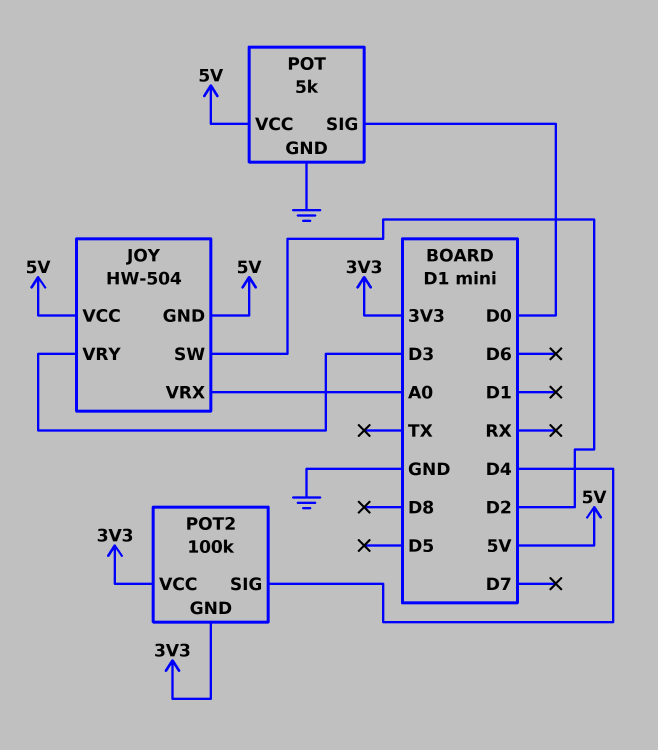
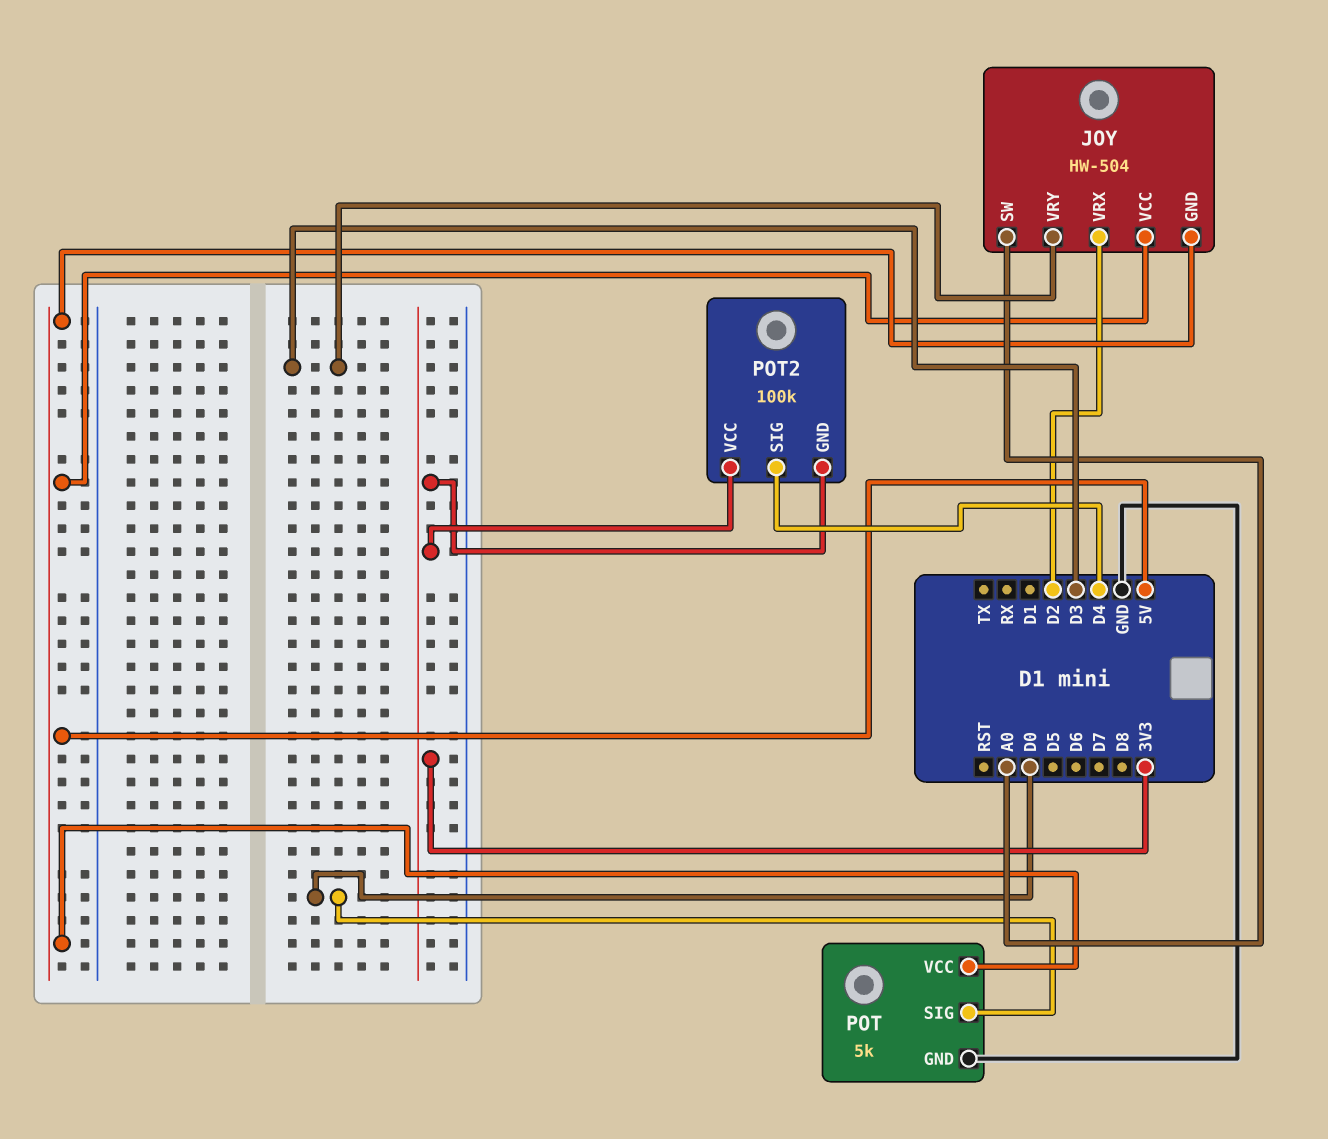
JOY pin SW: D2 -> A0
JOY pin VRX: A0 -> D2

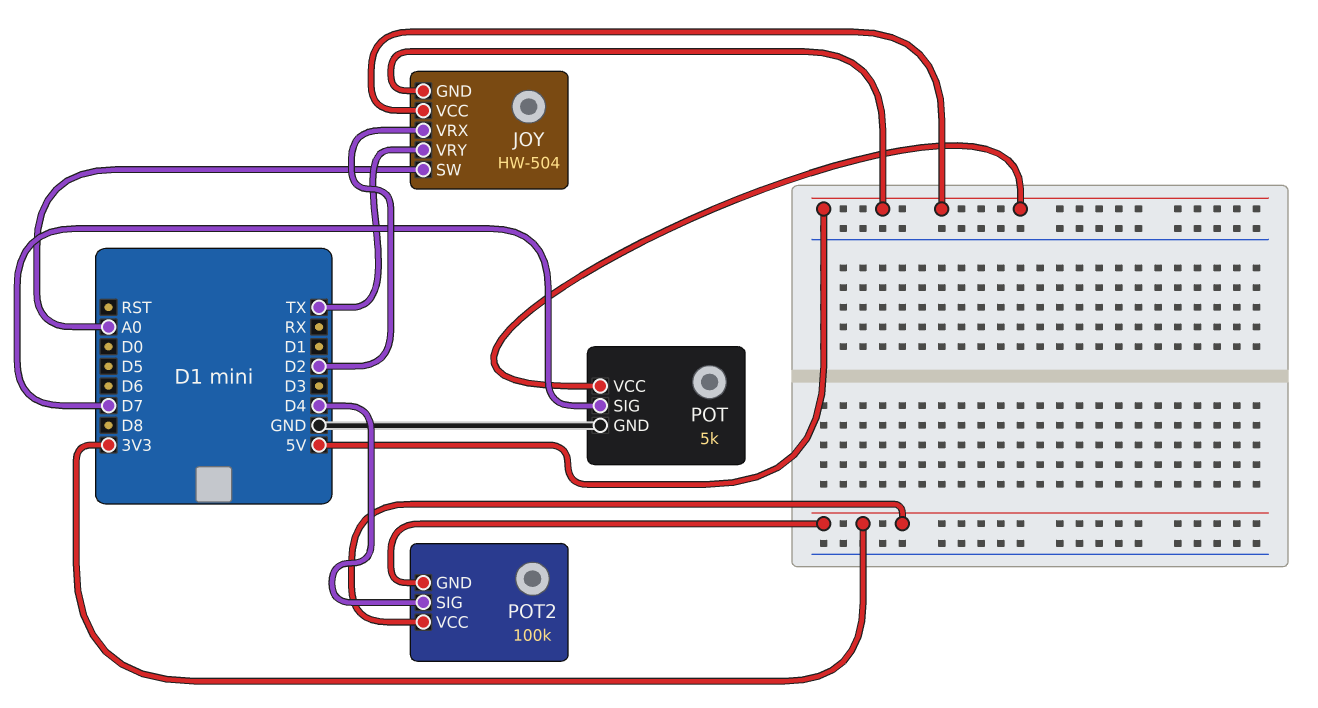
JOY pin VRY: D3 -> TX
POT pin SIG: D0 -> D7

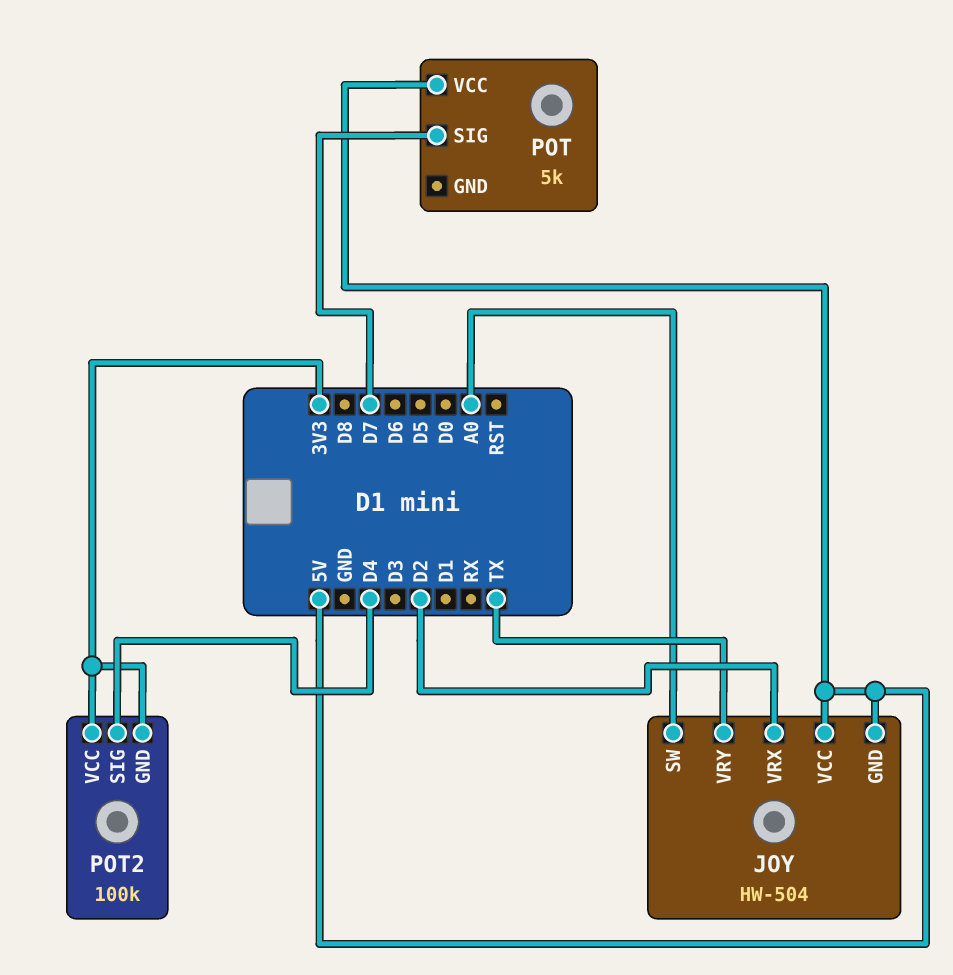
POT pin GND: GND -> none

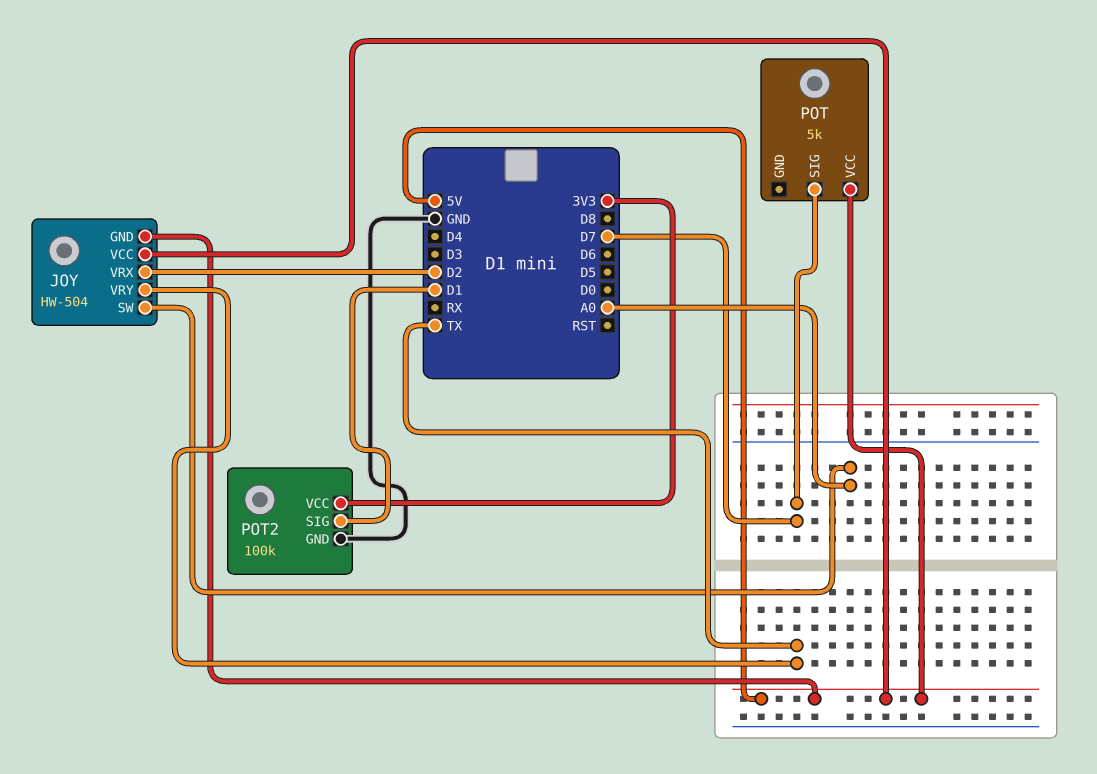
POT2 pin GND: 3V3 -> GND
POT2 pin SIG: D4 -> D1

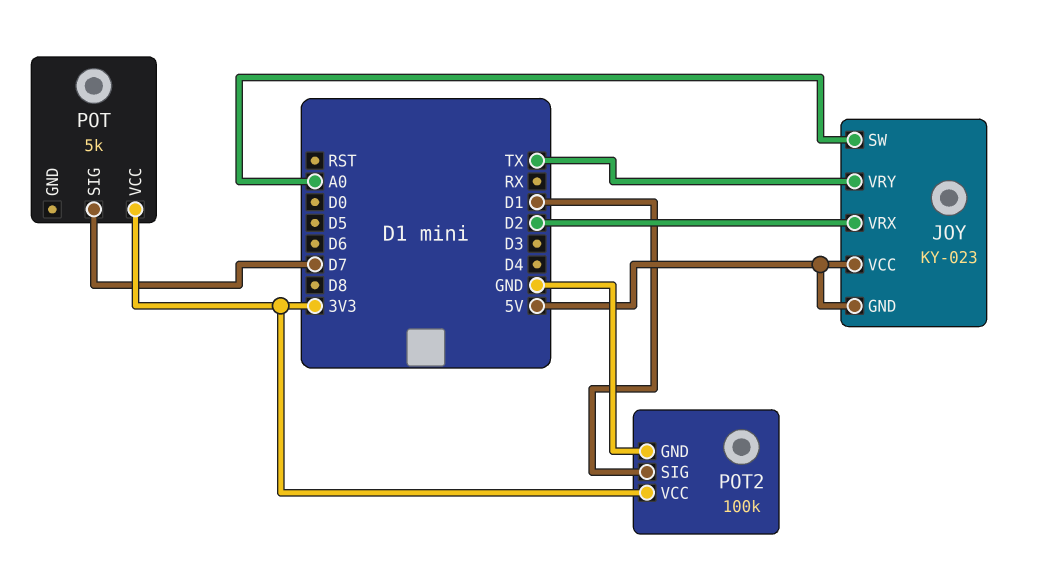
JOY: HW-504 -> KY-023
POT pin VCC: 5V -> 3V3

